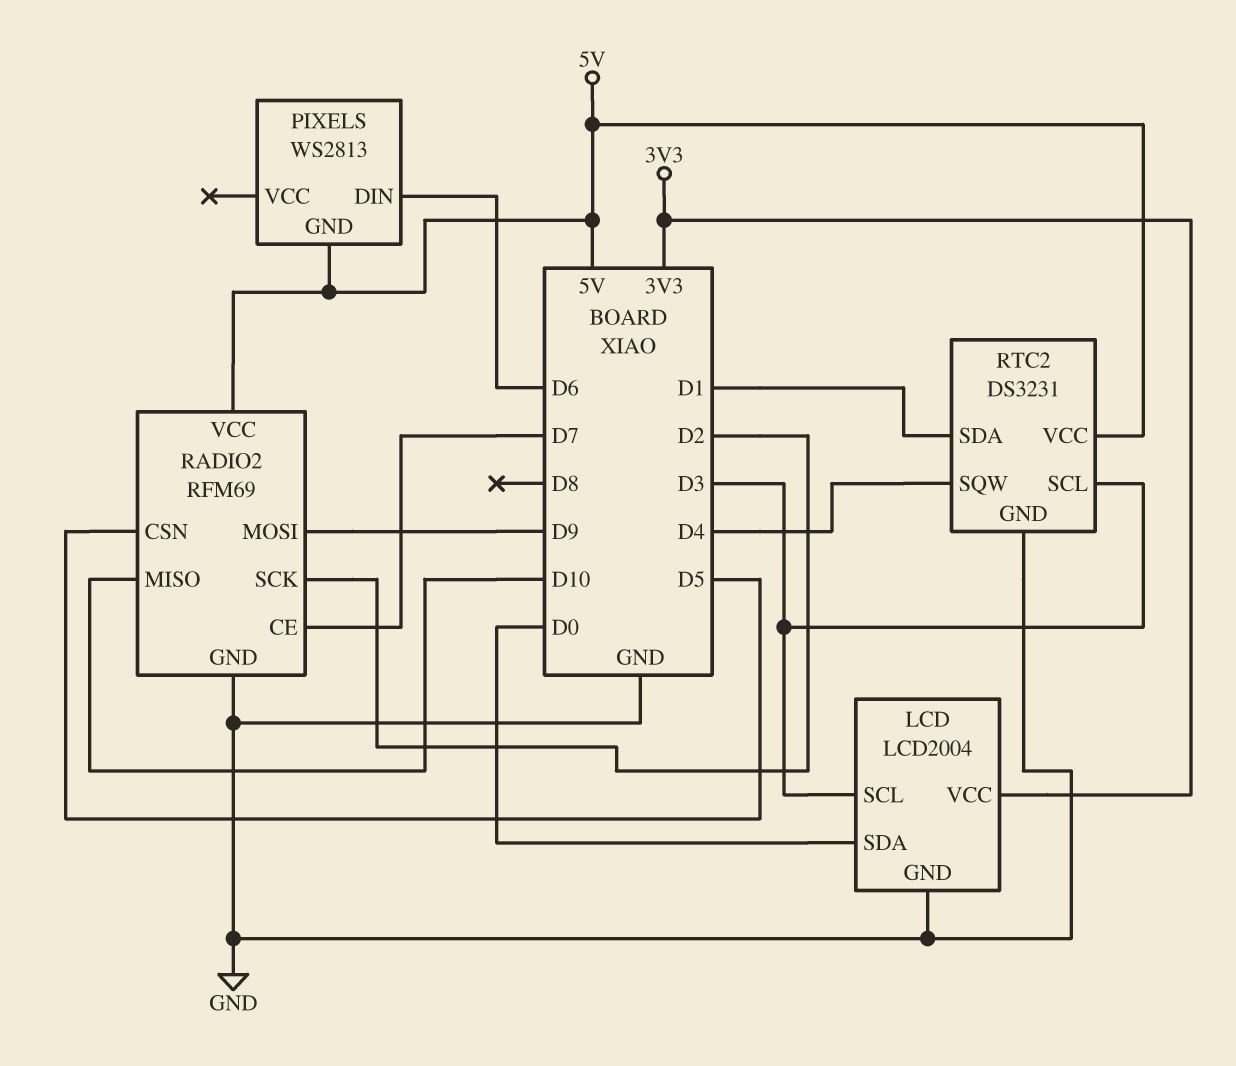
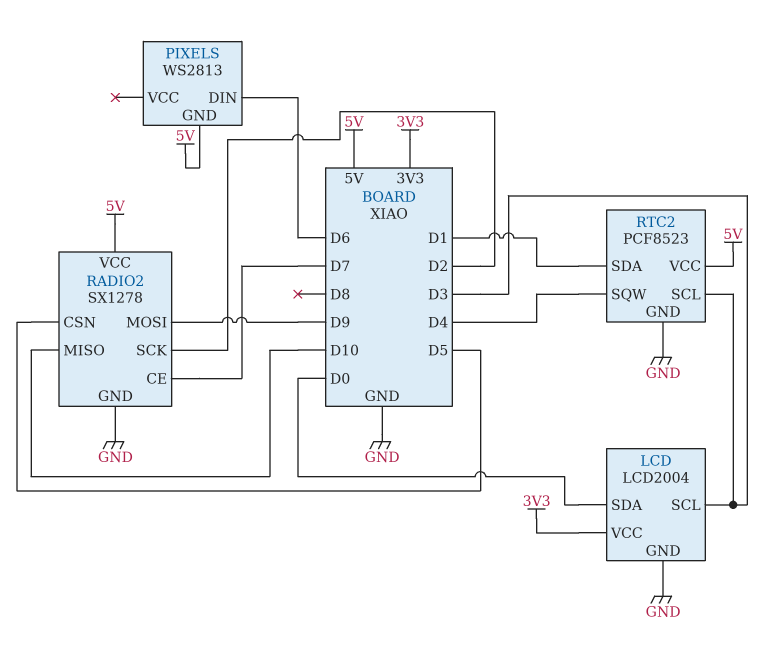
RADIO2: RFM69 -> SX1278
RTC2: DS3231 -> PCF8523

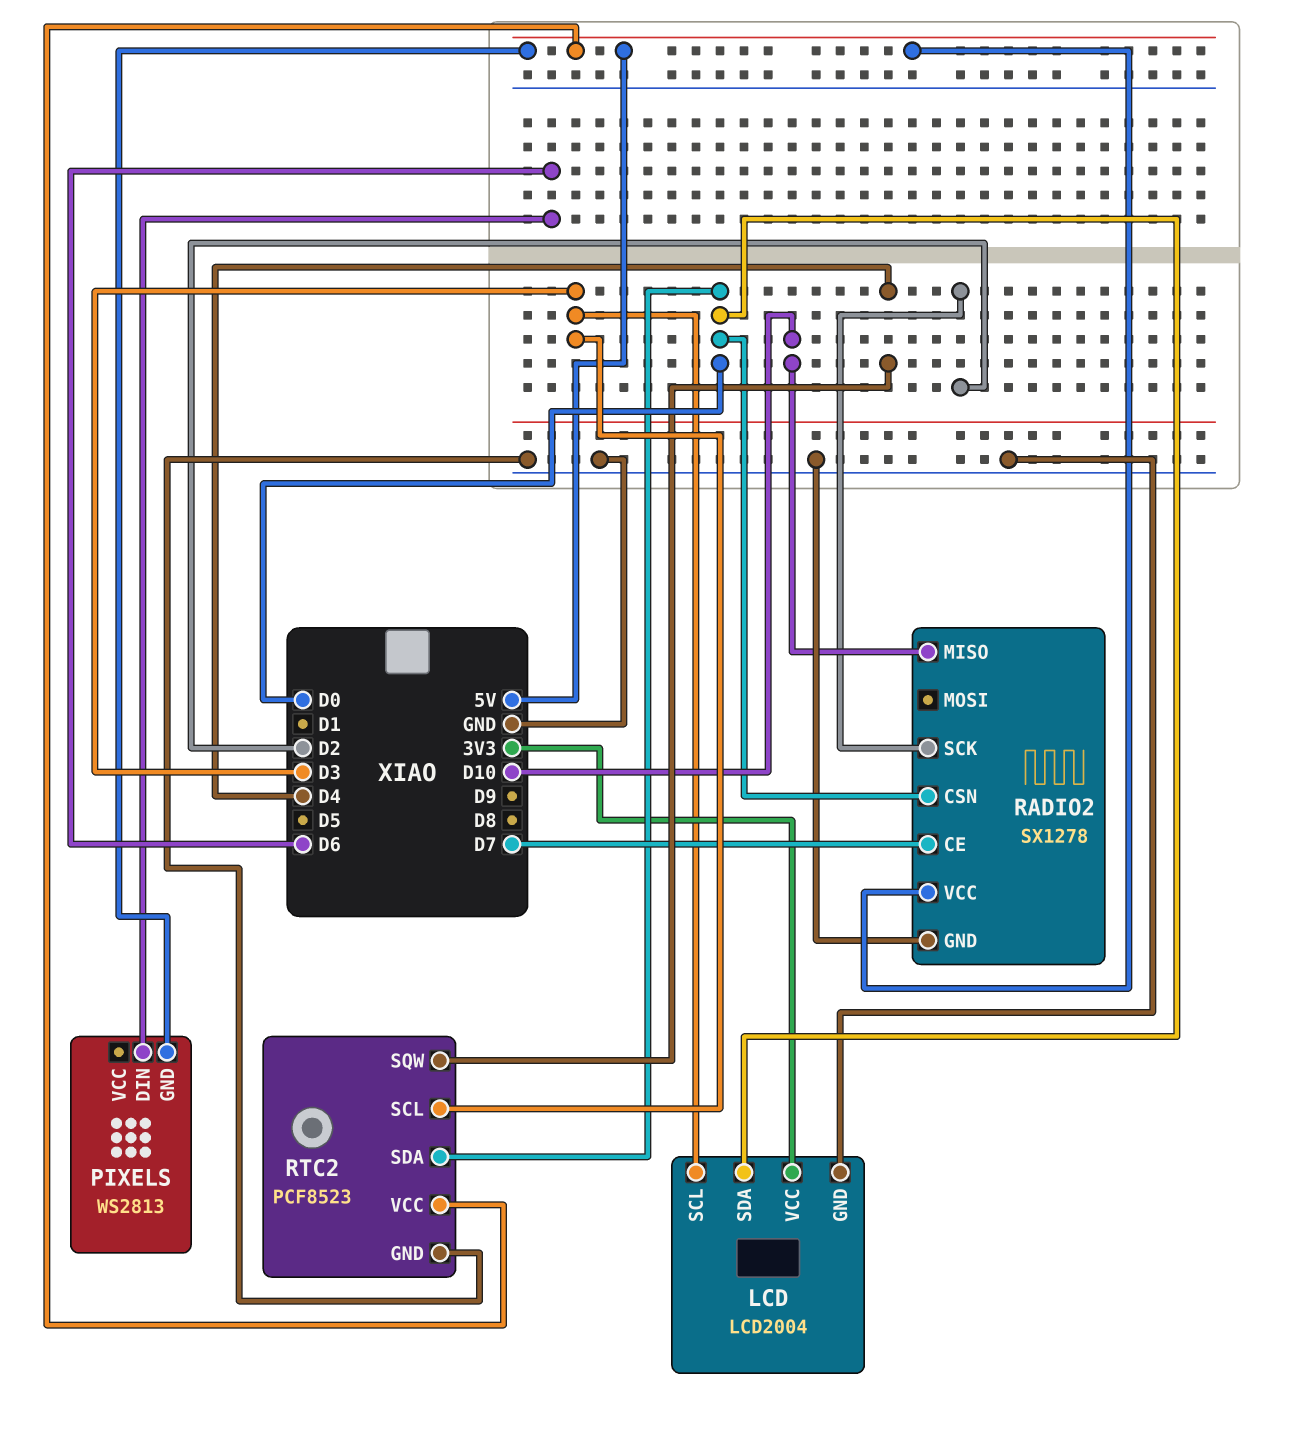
RADIO2 pin CSN: D5 -> D0
RADIO2 pin MOSI: D9 -> none
RTC2 pin SDA: D1 -> D0

